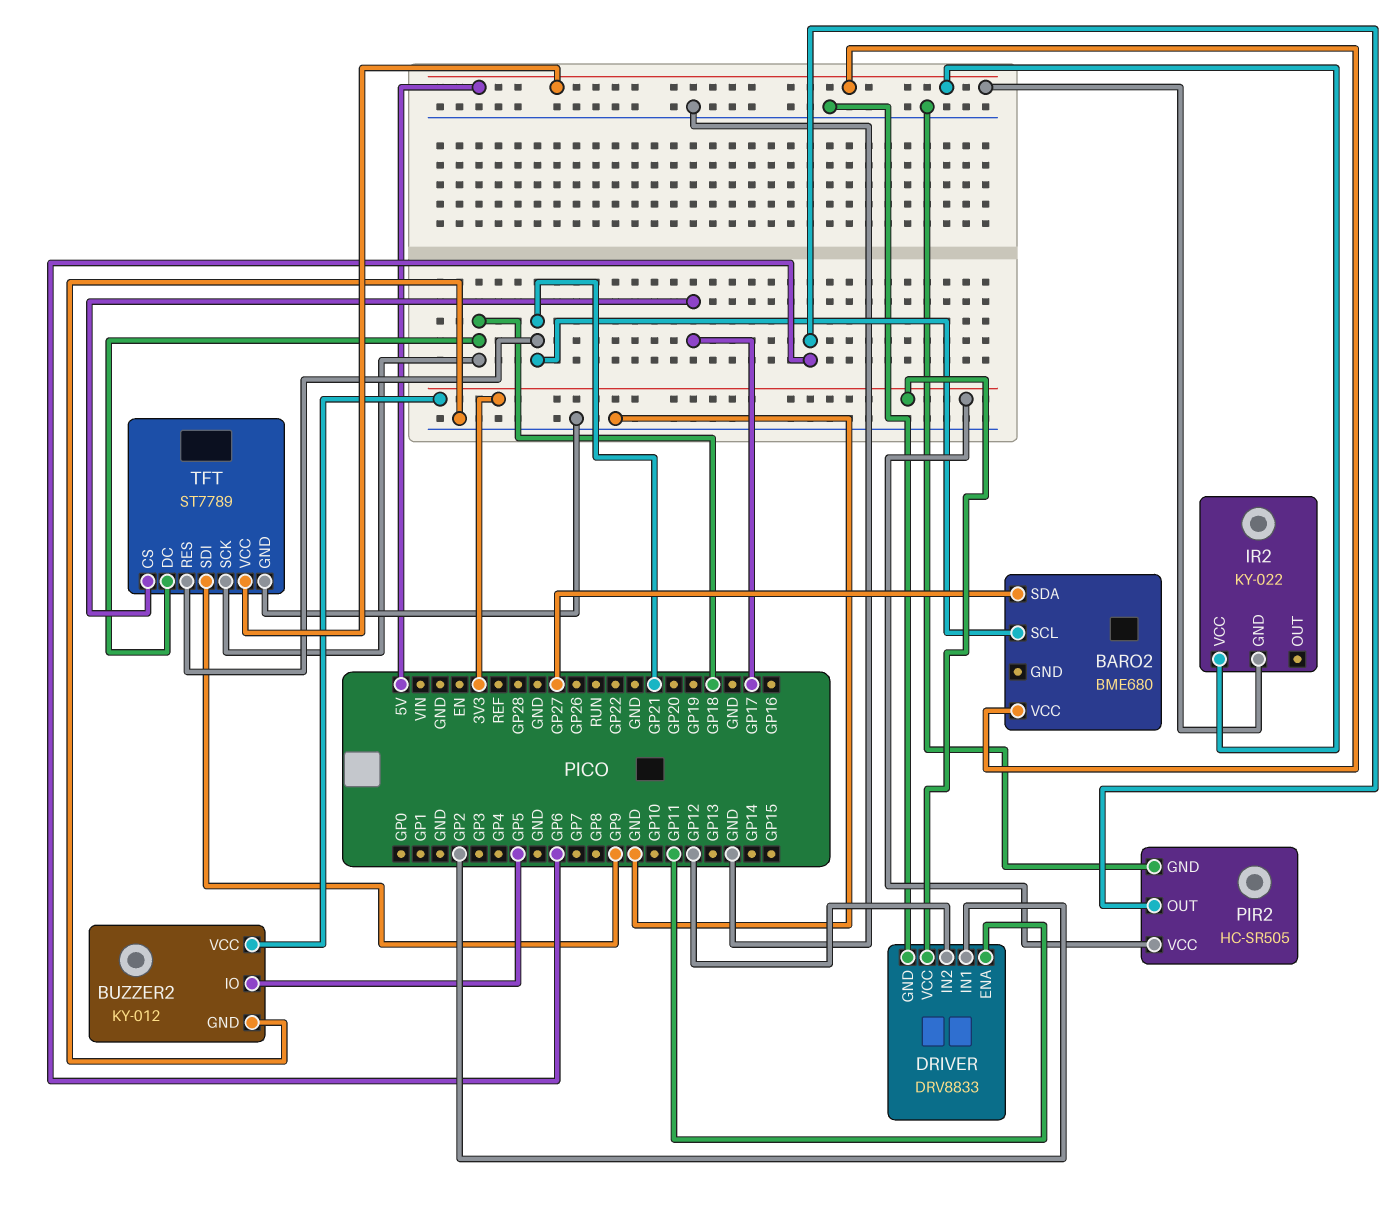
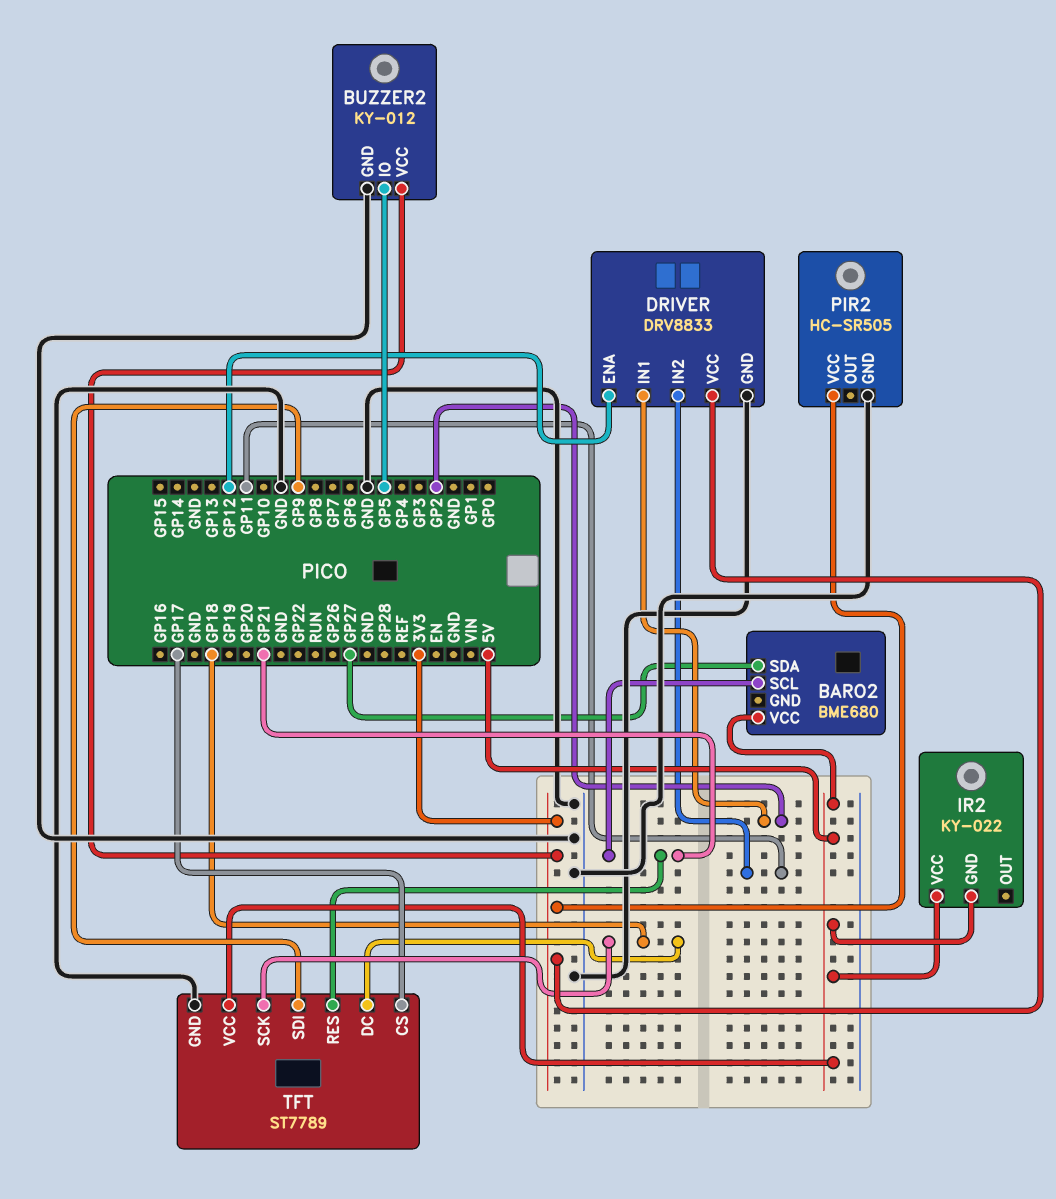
DRIVER pin ENA: GP11 -> GP12
DRIVER pin IN2: GP12 -> GP11
PIR2 pin OUT: GP6 -> none

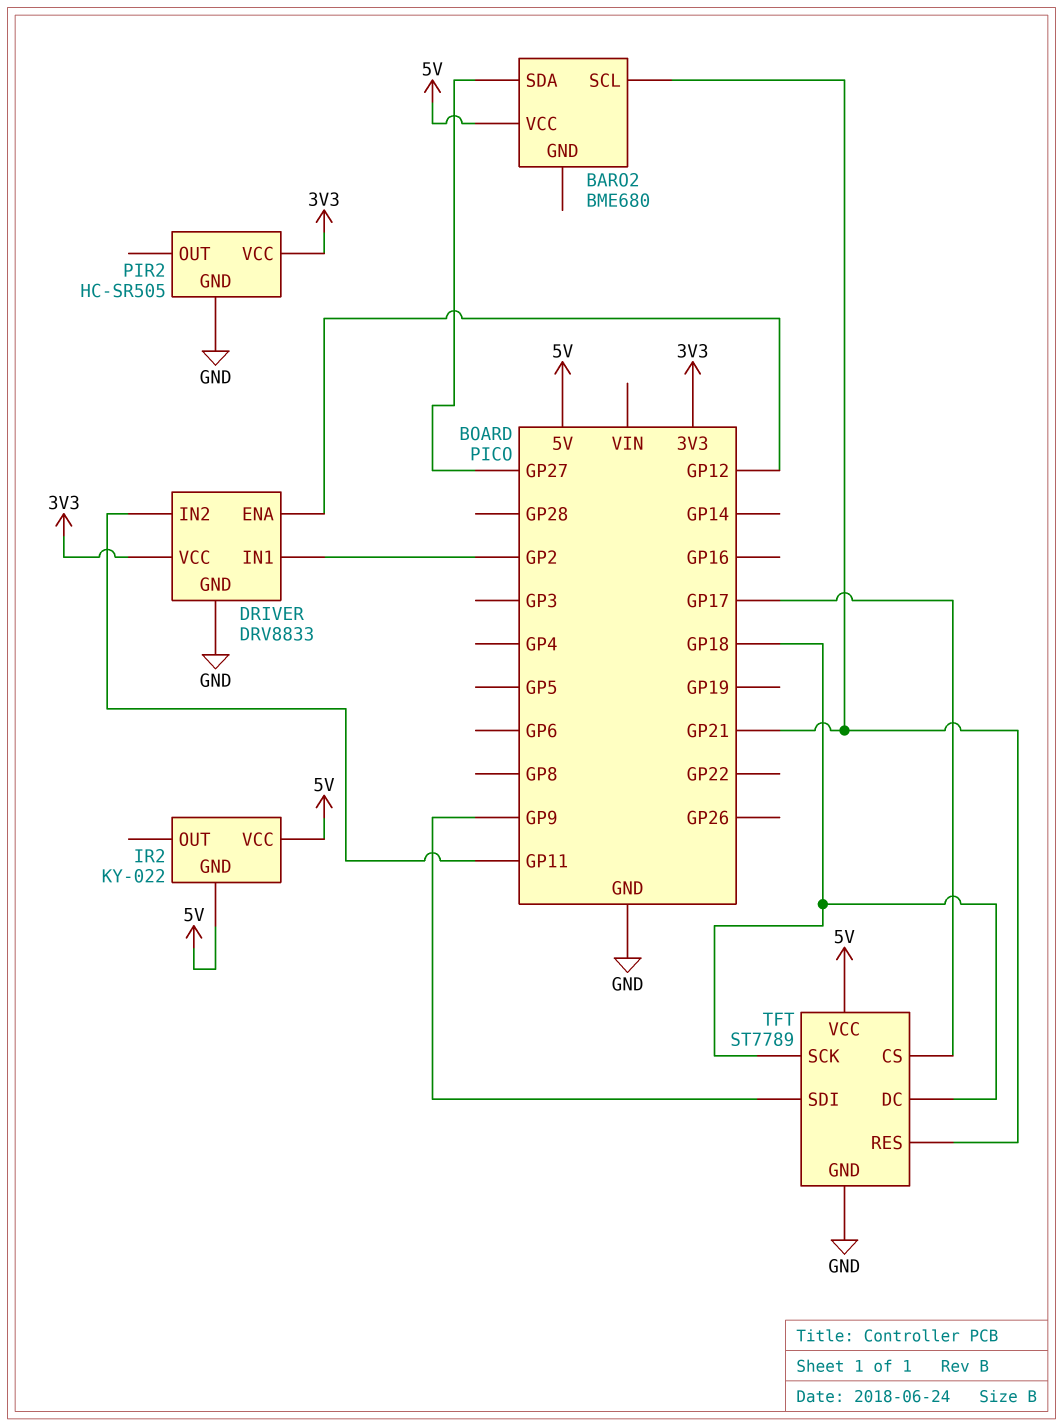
BUZZER2: KY-012 -> none
BUZZER2 pin GND: GND -> none
BUZZER2 pin IO: GP5 -> none
BUZZER2 pin VCC: 3V3 -> none

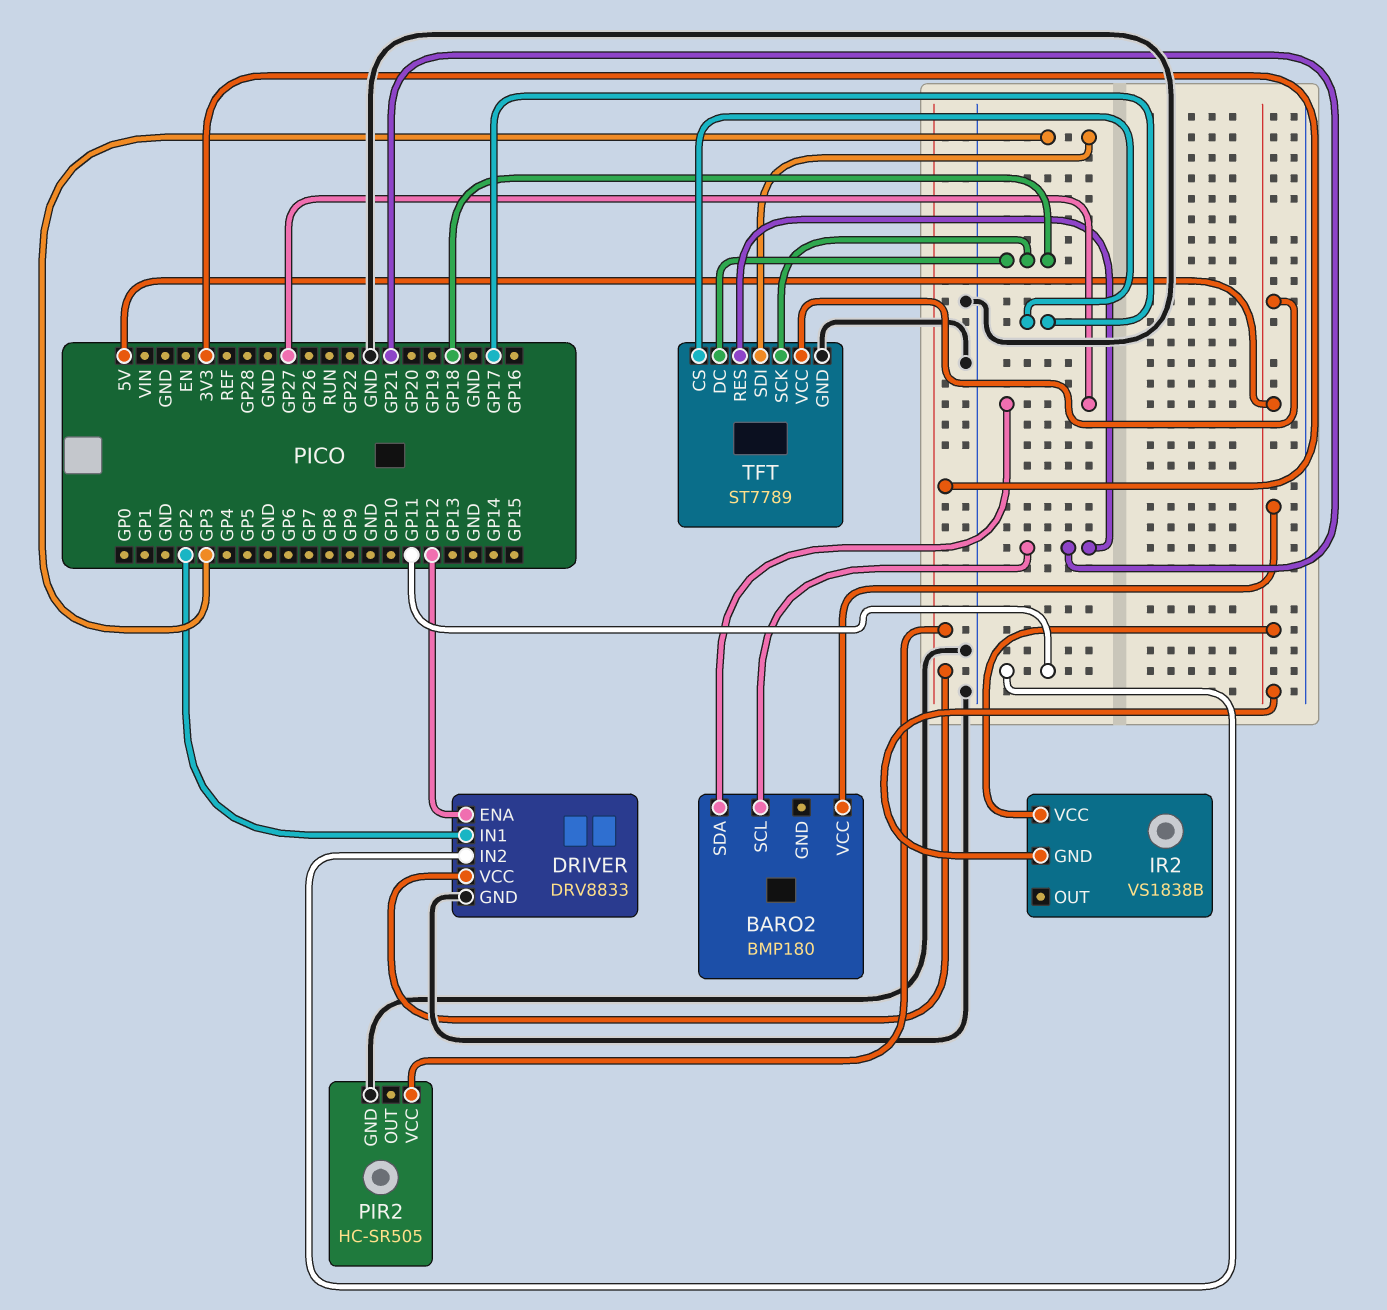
BARO2: BME680 -> BMP180
IR2: KY-022 -> VS1838B
TFT pin SDI: GP9 -> GP3

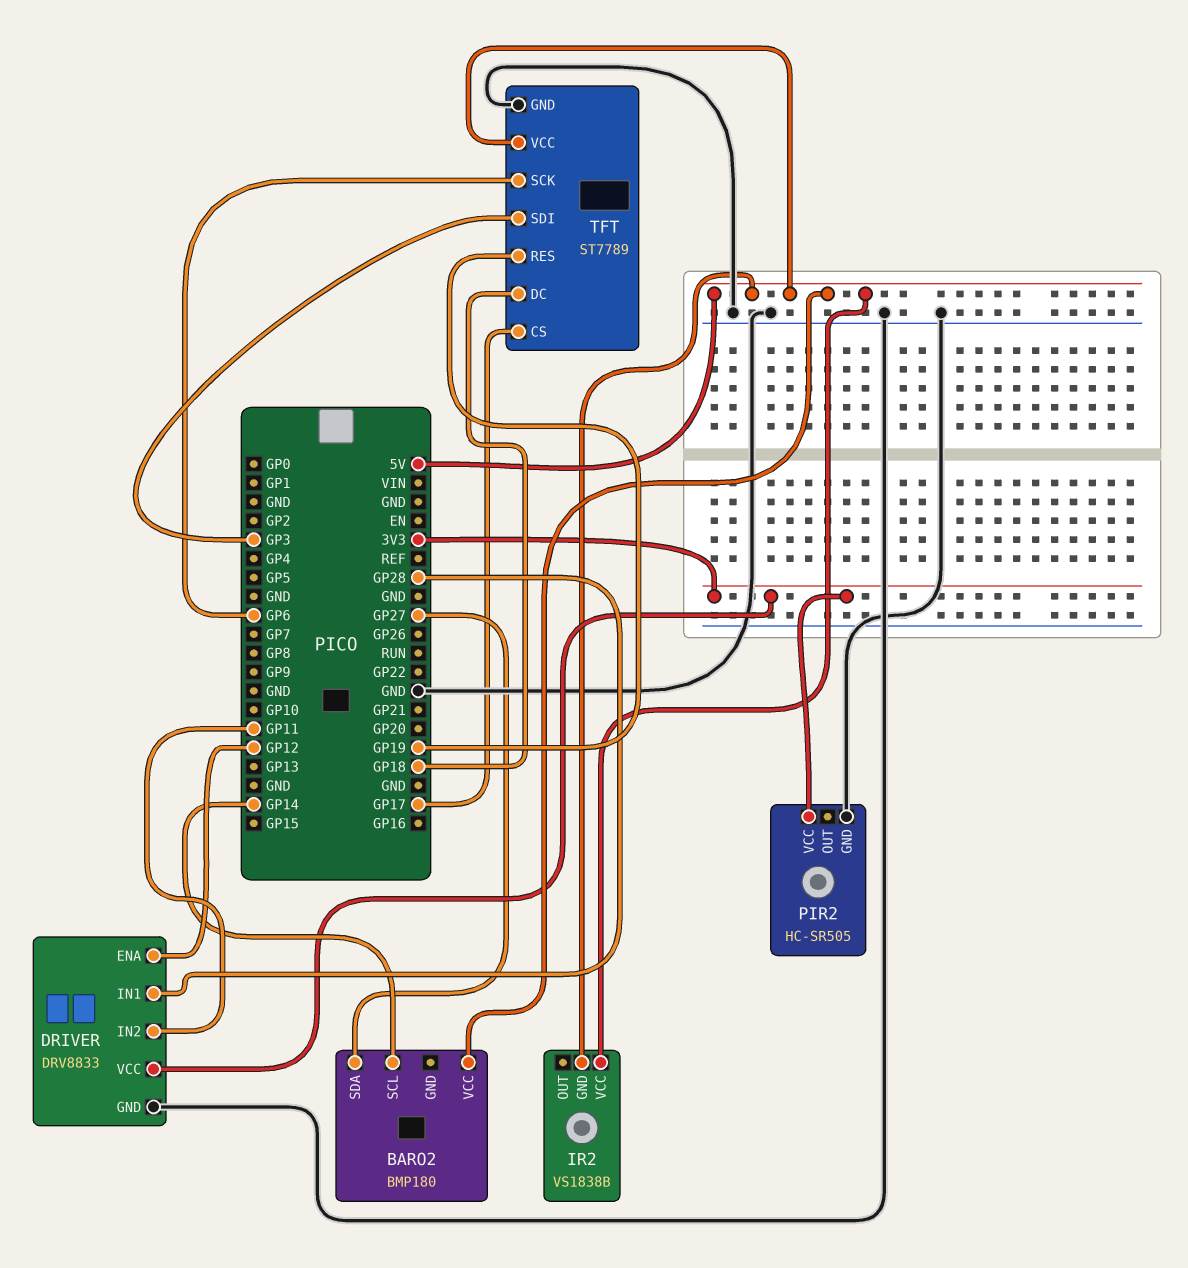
BARO2 pin SCL: GP21 -> GP14
DRIVER pin IN1: GP2 -> GP28
TFT pin RES: GP21 -> GP19
TFT pin SCK: GP18 -> GP6

